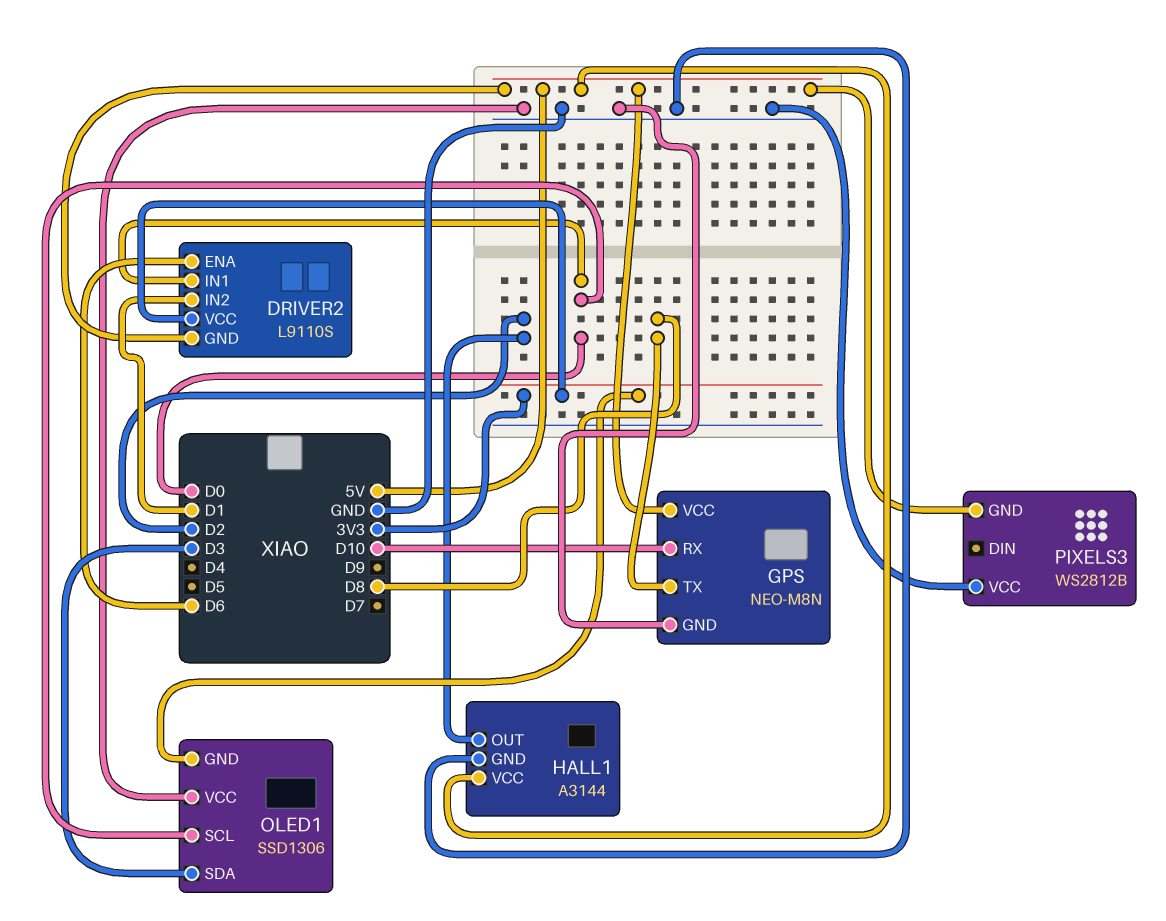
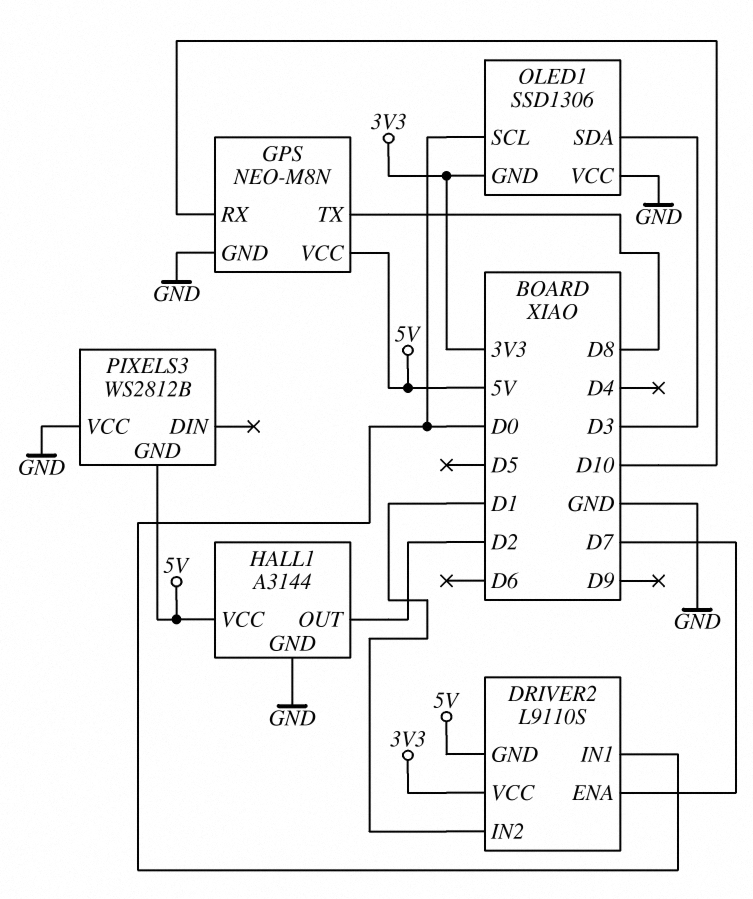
DRIVER2 pin ENA: D6 -> D7

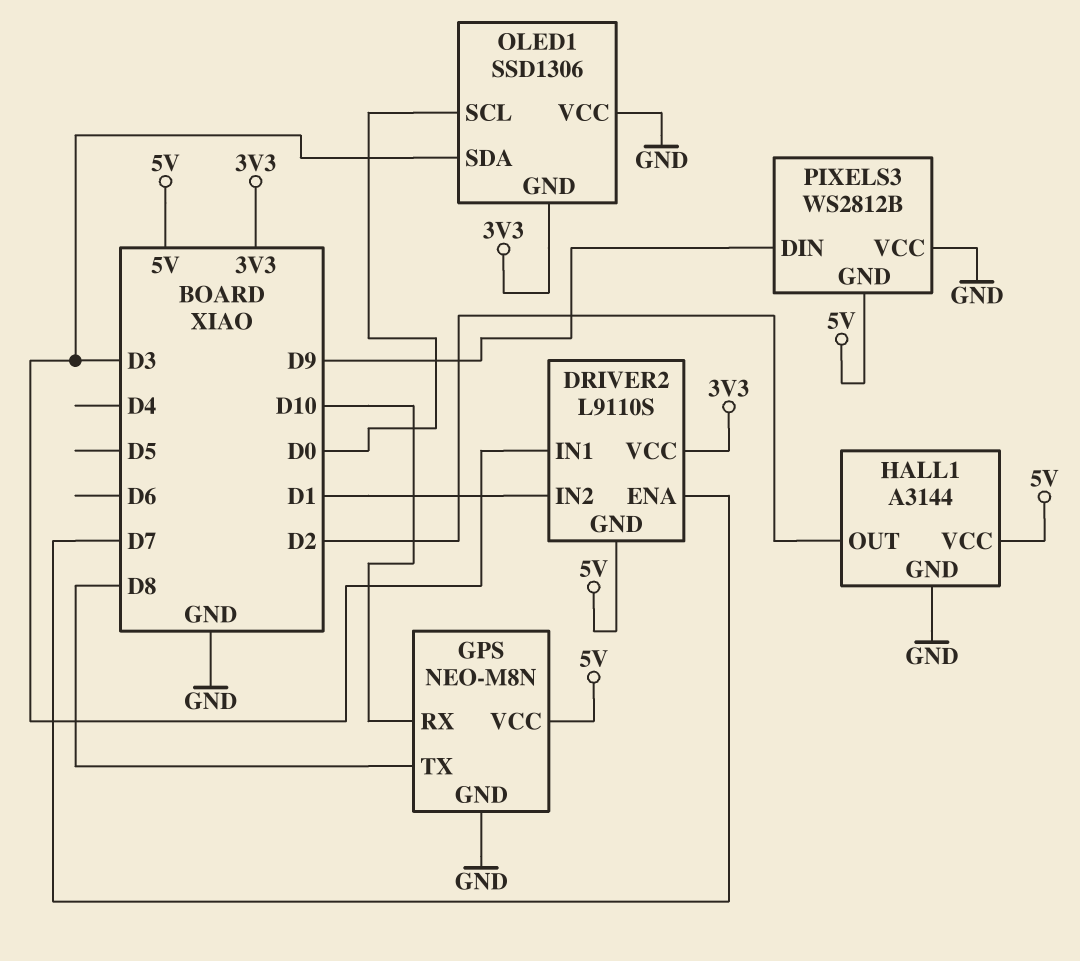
DRIVER2 pin IN1: D0 -> D3
PIXELS3 pin DIN: none -> D9

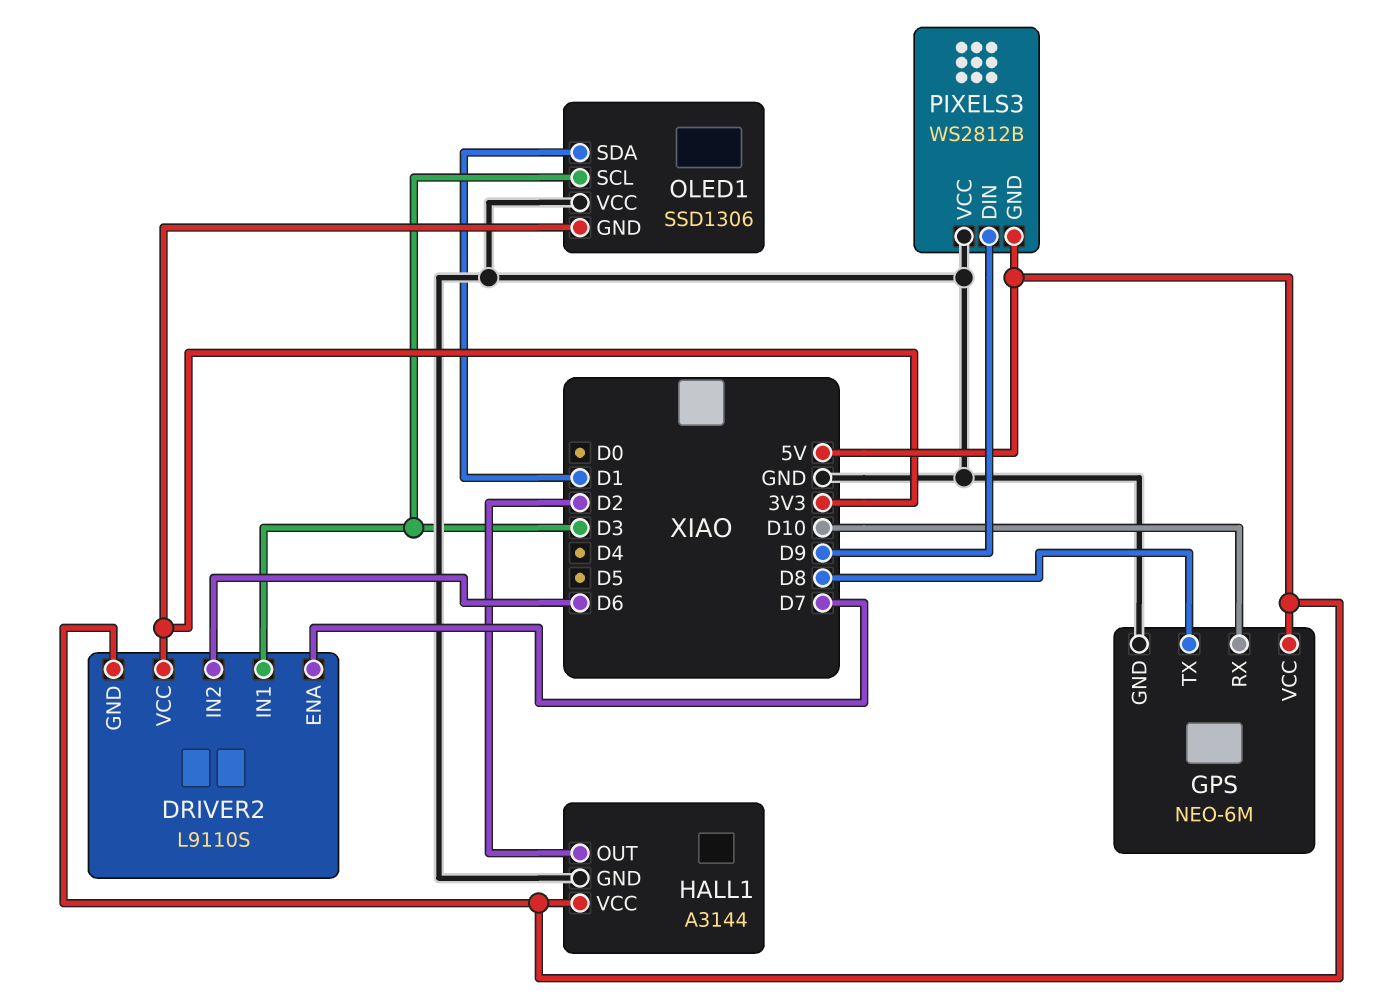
DRIVER2 pin IN2: D1 -> D6
GPS: NEO-M8N -> NEO-6M
OLED1 pin SCL: D0 -> D3
OLED1 pin SDA: D3 -> D1

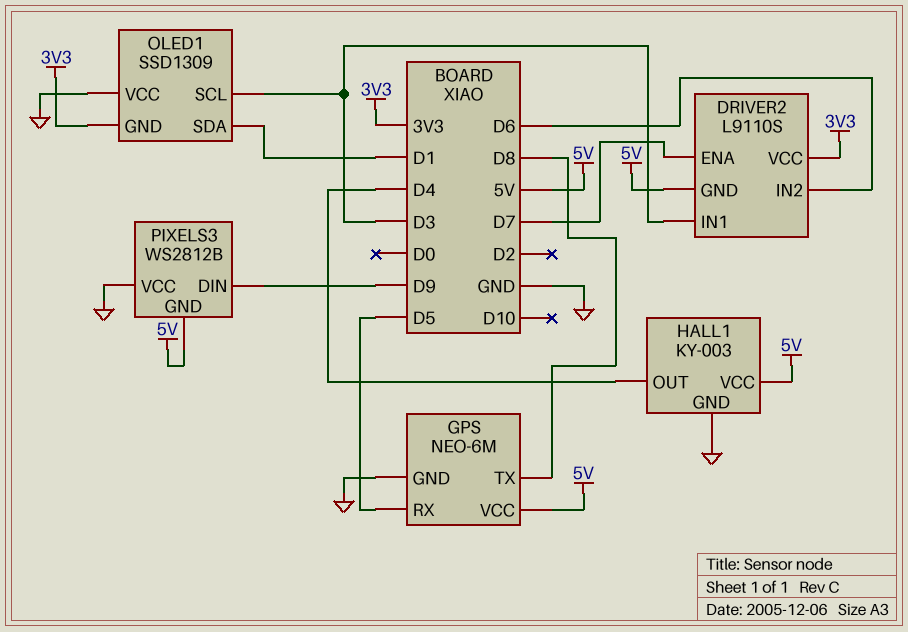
GPS pin RX: D10 -> D5
HALL1: A3144 -> KY-003
HALL1 pin OUT: D2 -> D4
OLED1: SSD1306 -> SSD1309

